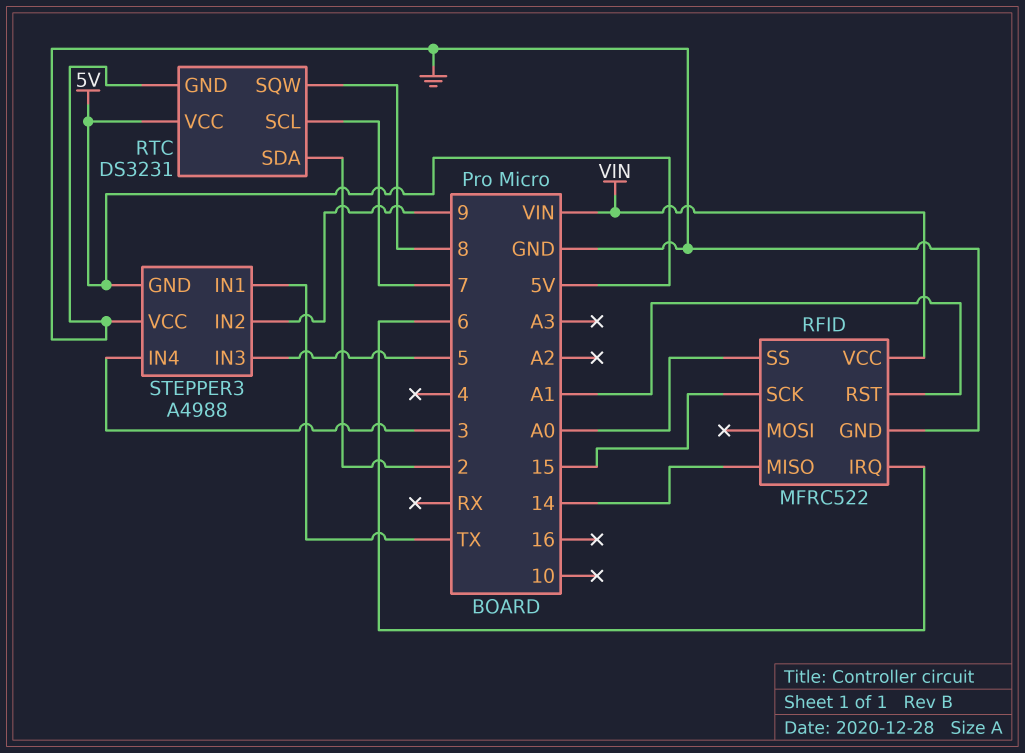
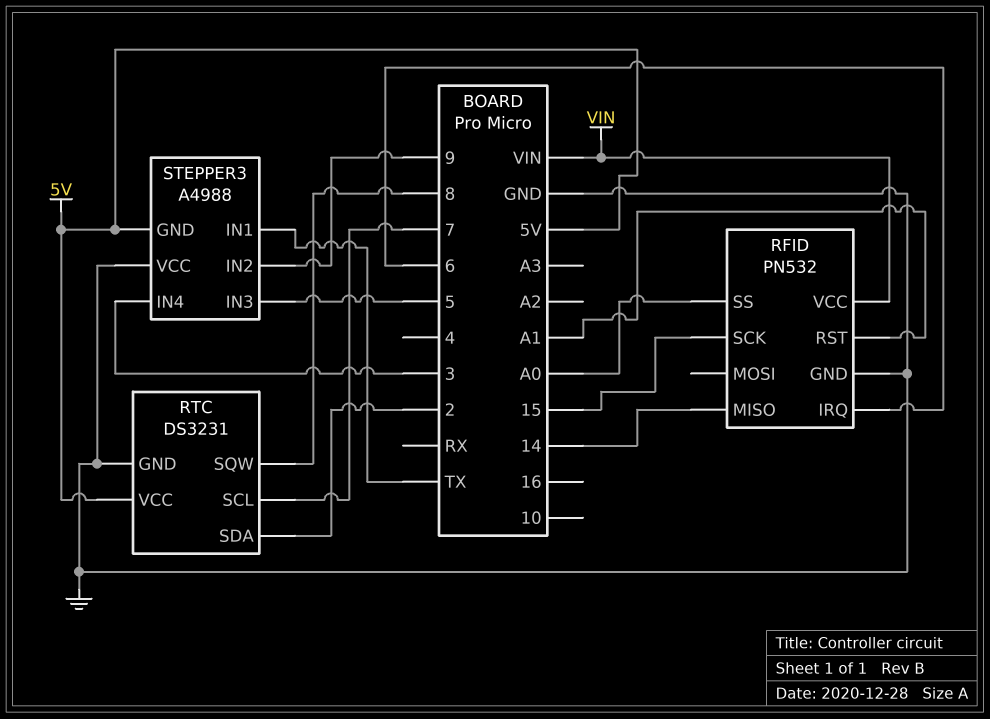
RFID: MFRC522 -> PN532

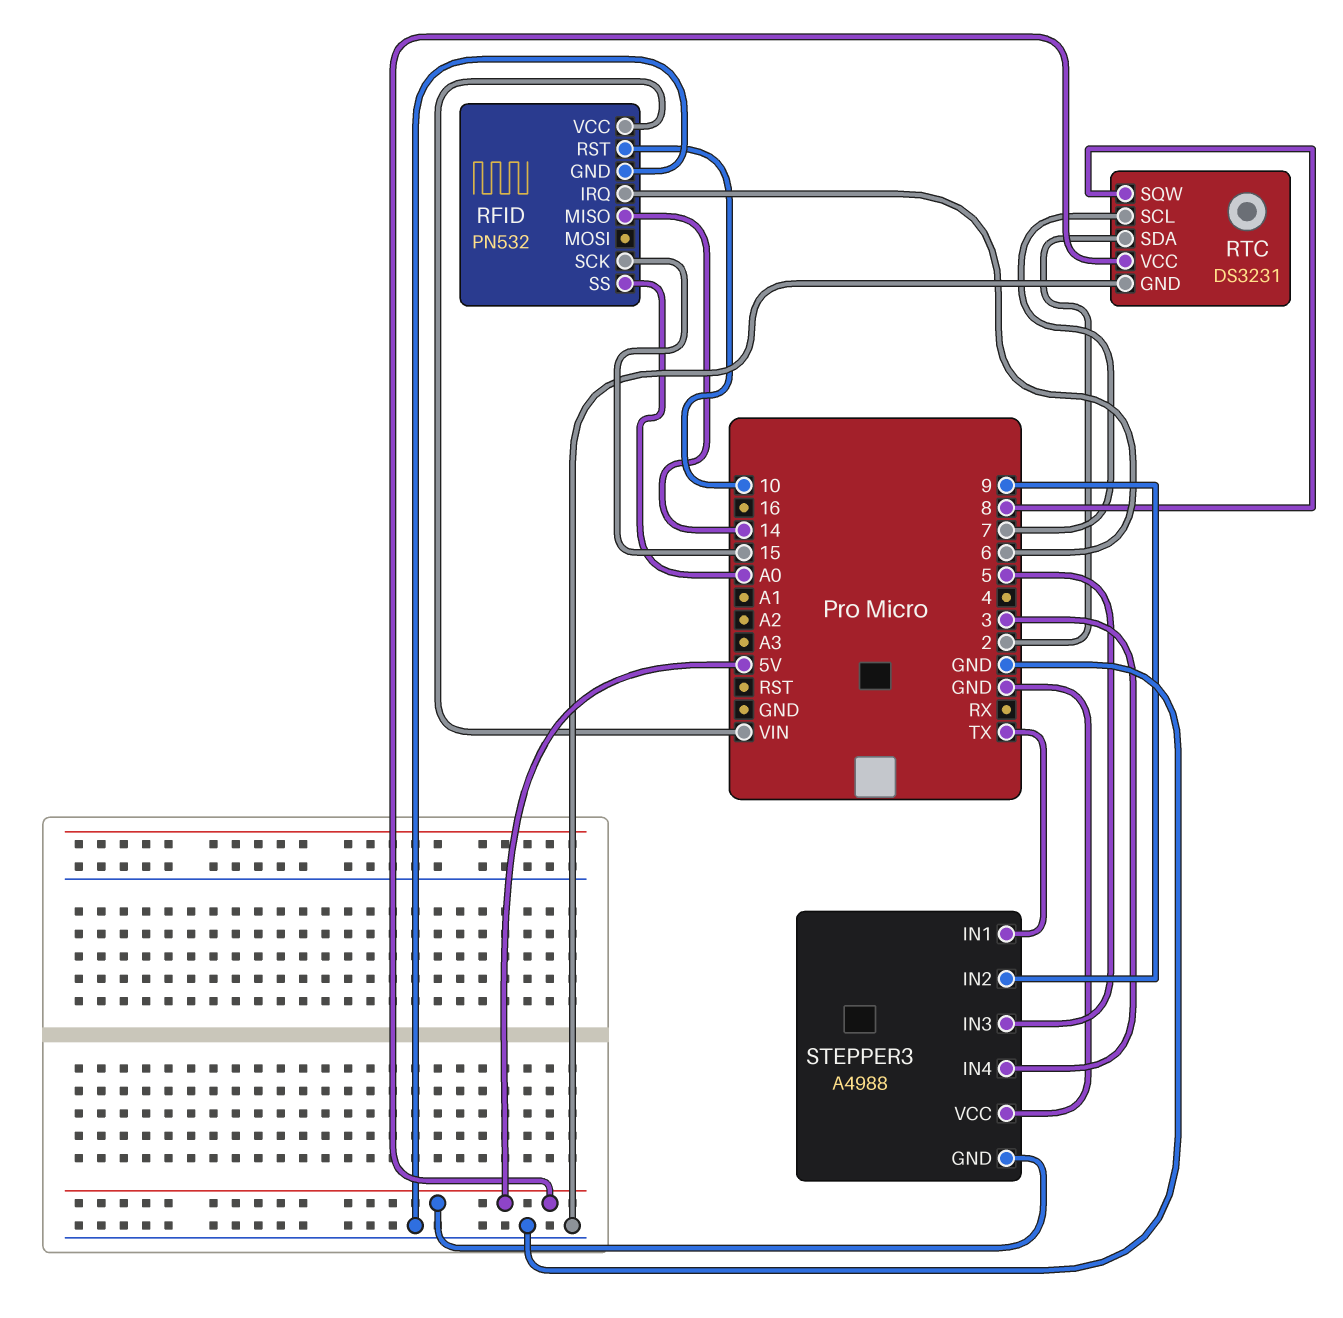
RFID pin RST: A1 -> 10

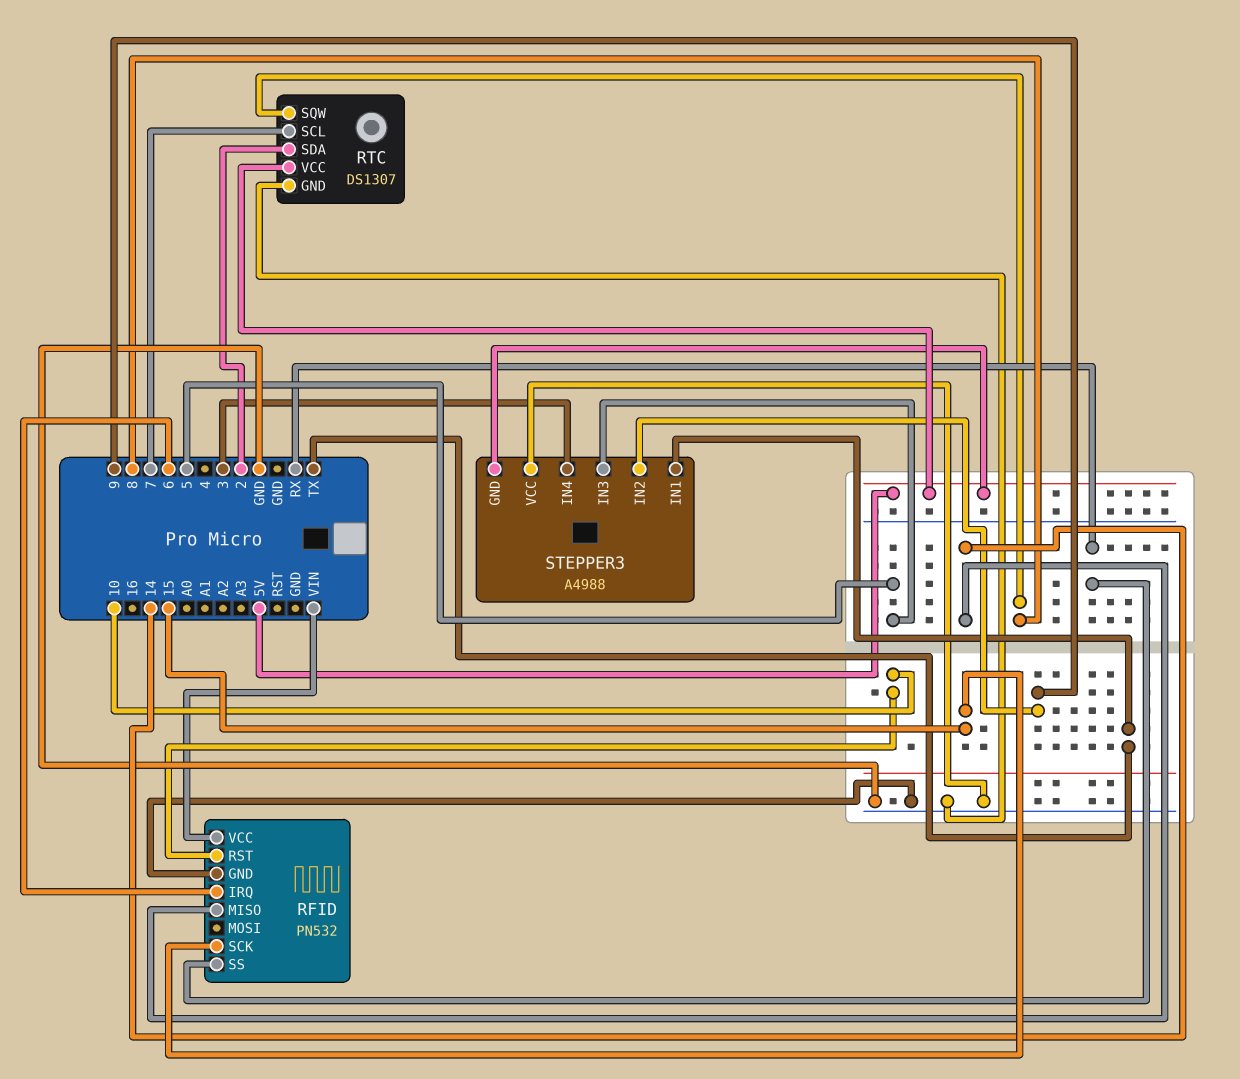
RFID pin SS: A0 -> RX
RTC: DS3231 -> DS1307

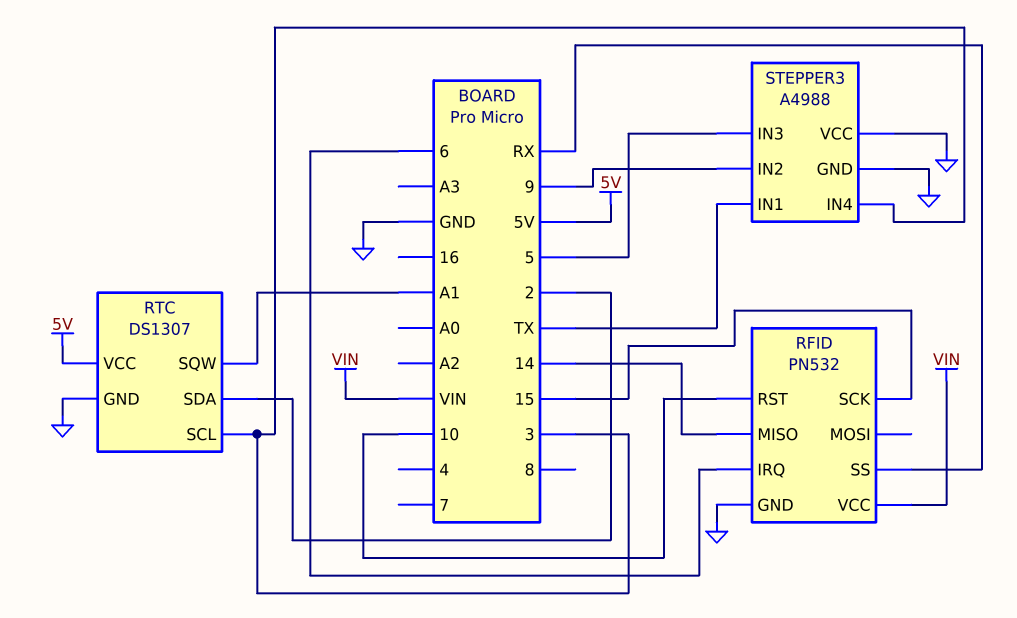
RTC pin SCL: 7 -> 3
RTC pin SQW: 8 -> A1
STEPPER3 pin GND: 5V -> GND

